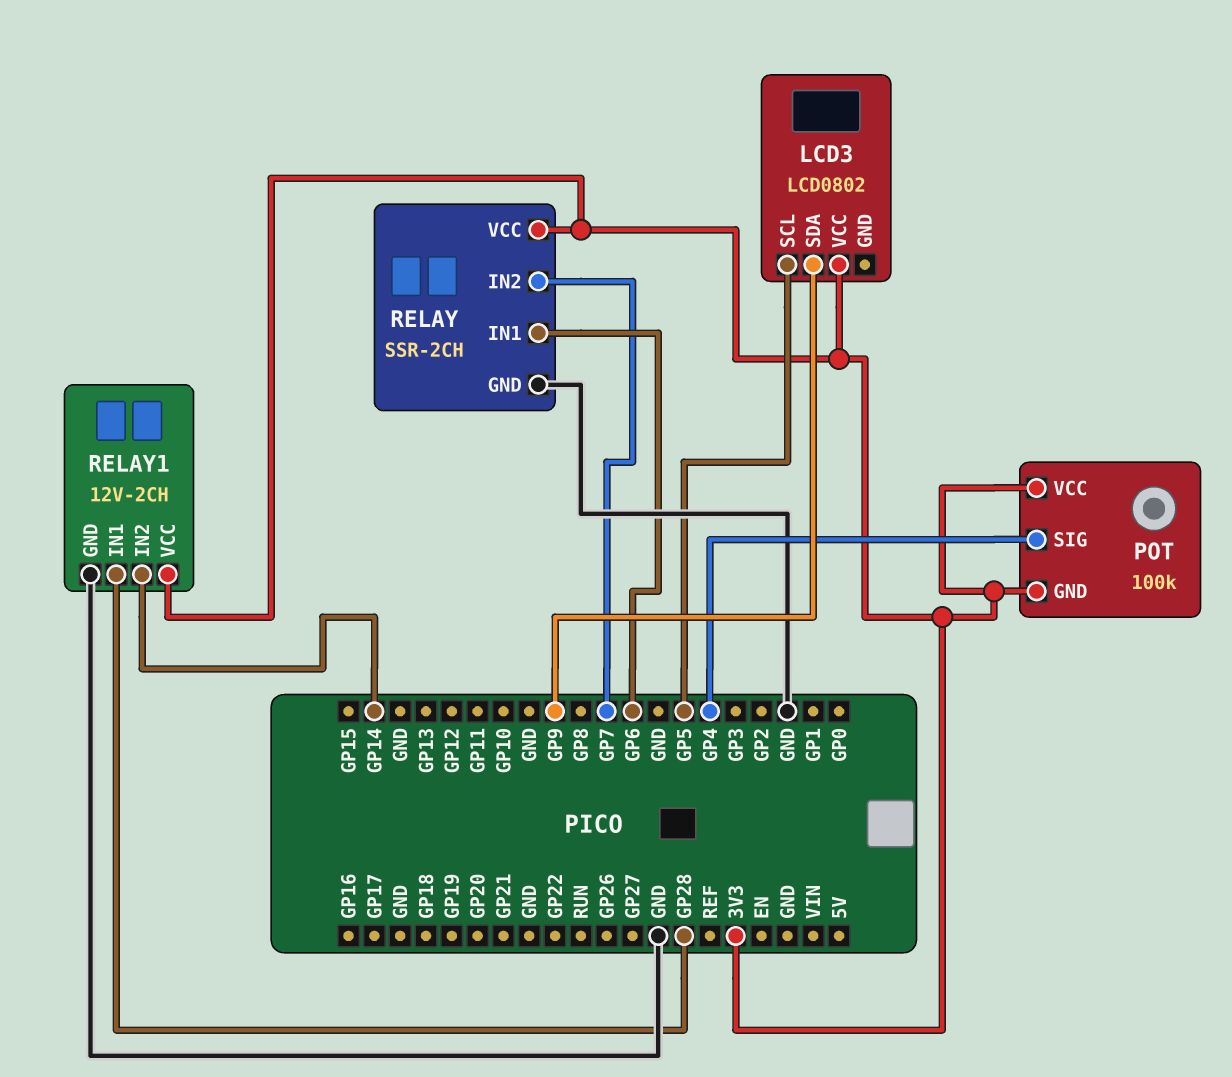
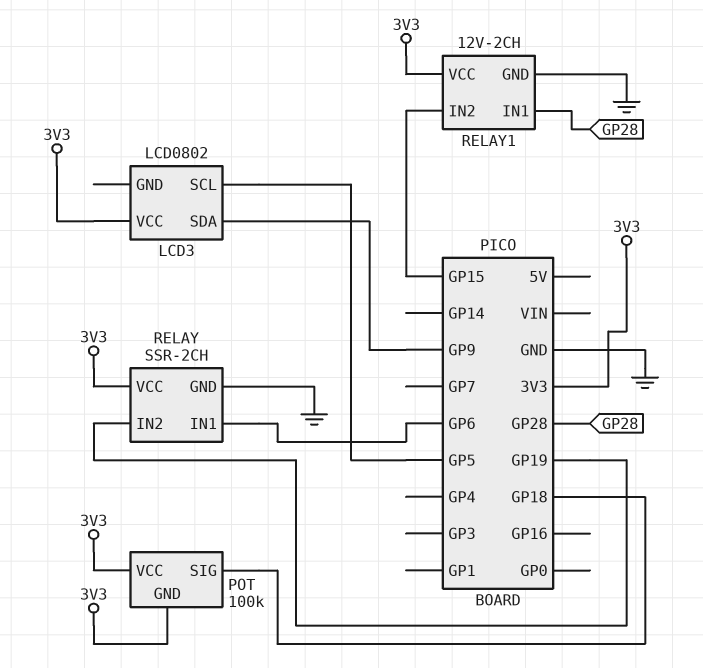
POT pin SIG: GP4 -> GP18
RELAY pin IN2: GP7 -> GP19
RELAY1 pin IN2: GP14 -> GP15

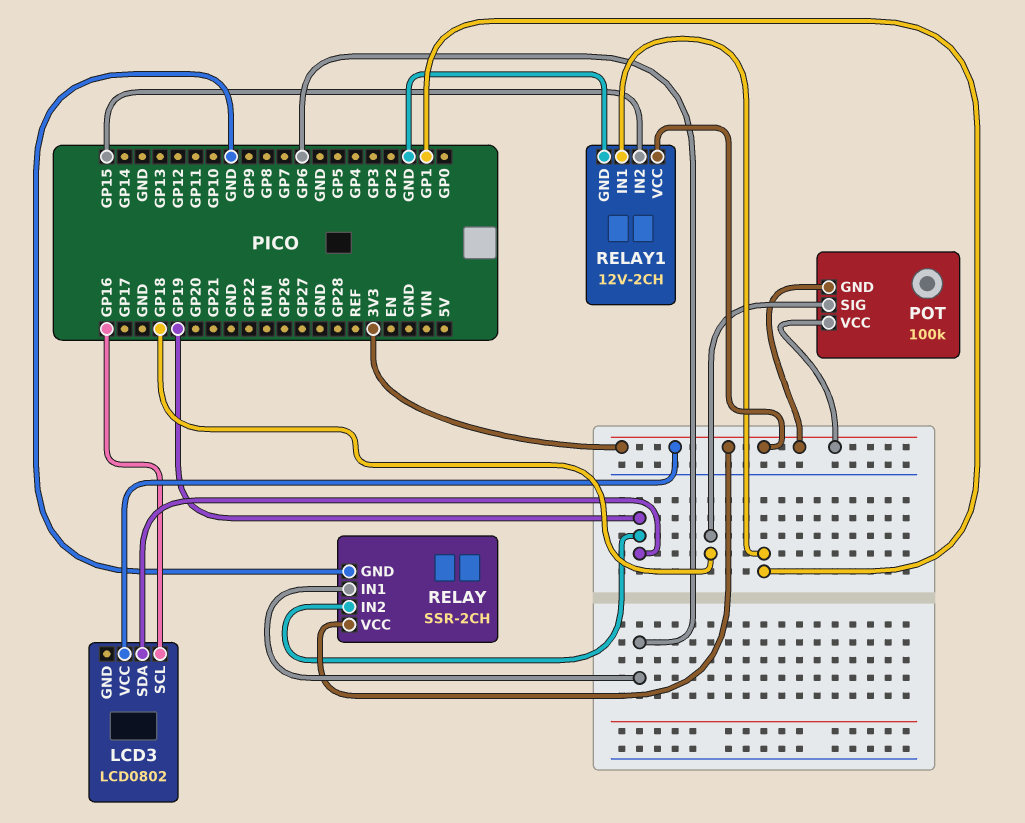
LCD3 pin SCL: GP5 -> GP16
LCD3 pin SDA: GP9 -> GP19
RELAY1 pin IN1: GP28 -> GP1

